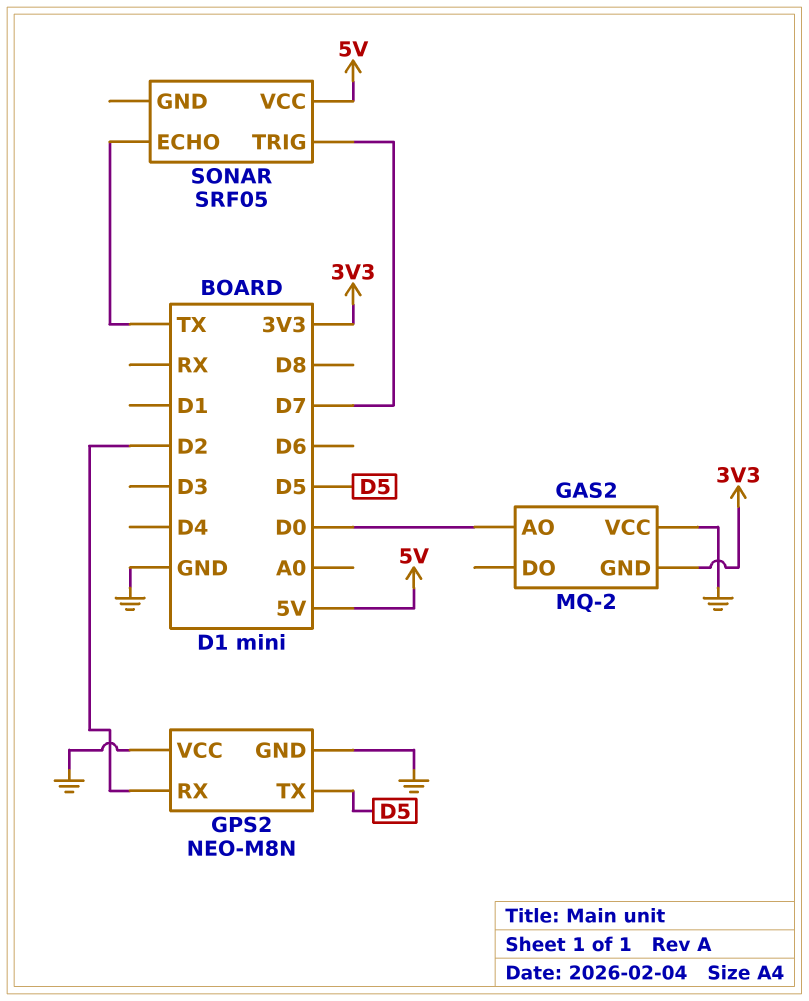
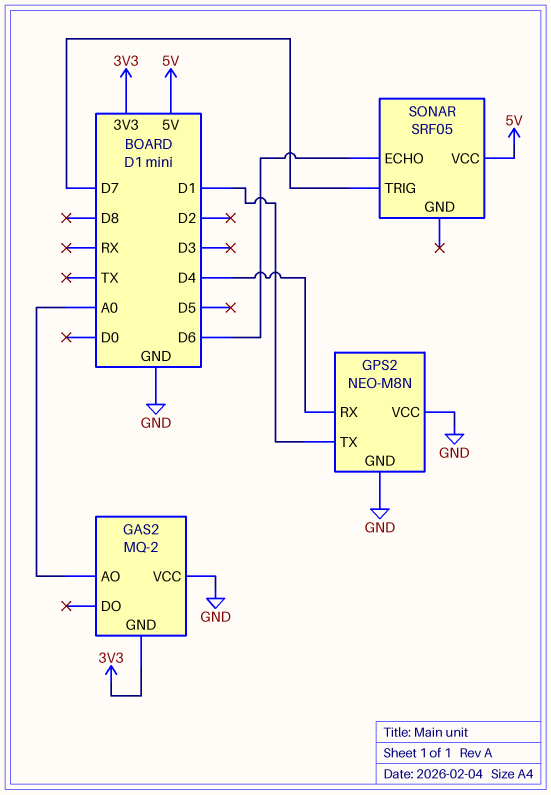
GAS2 pin AO: D0 -> A0
GPS2 pin RX: D2 -> D4
GPS2 pin TX: D5 -> D1
SONAR pin ECHO: TX -> D6

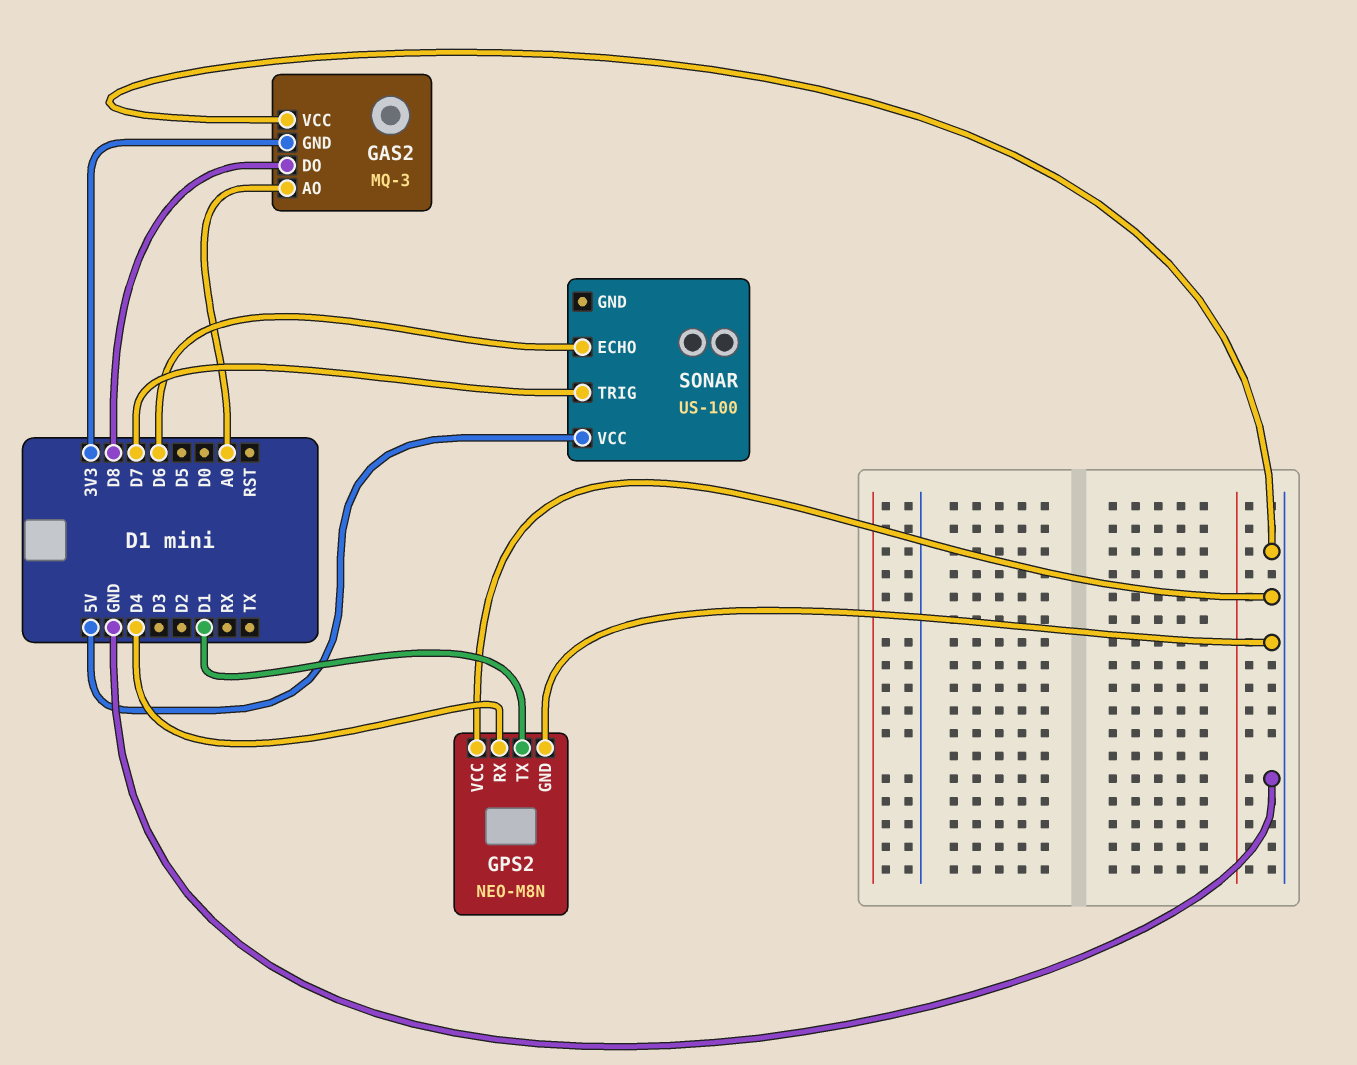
GAS2: MQ-2 -> MQ-3
GAS2 pin DO: none -> D8
SONAR: SRF05 -> US-100

